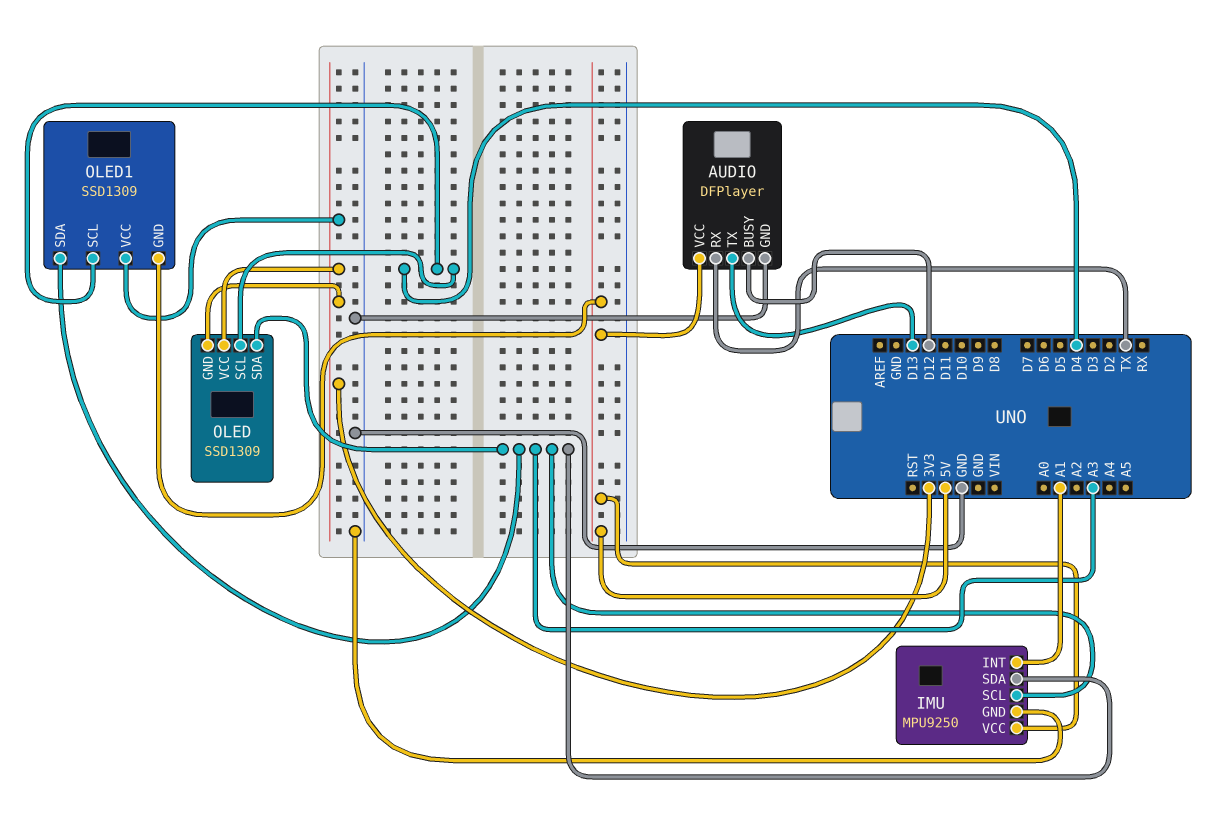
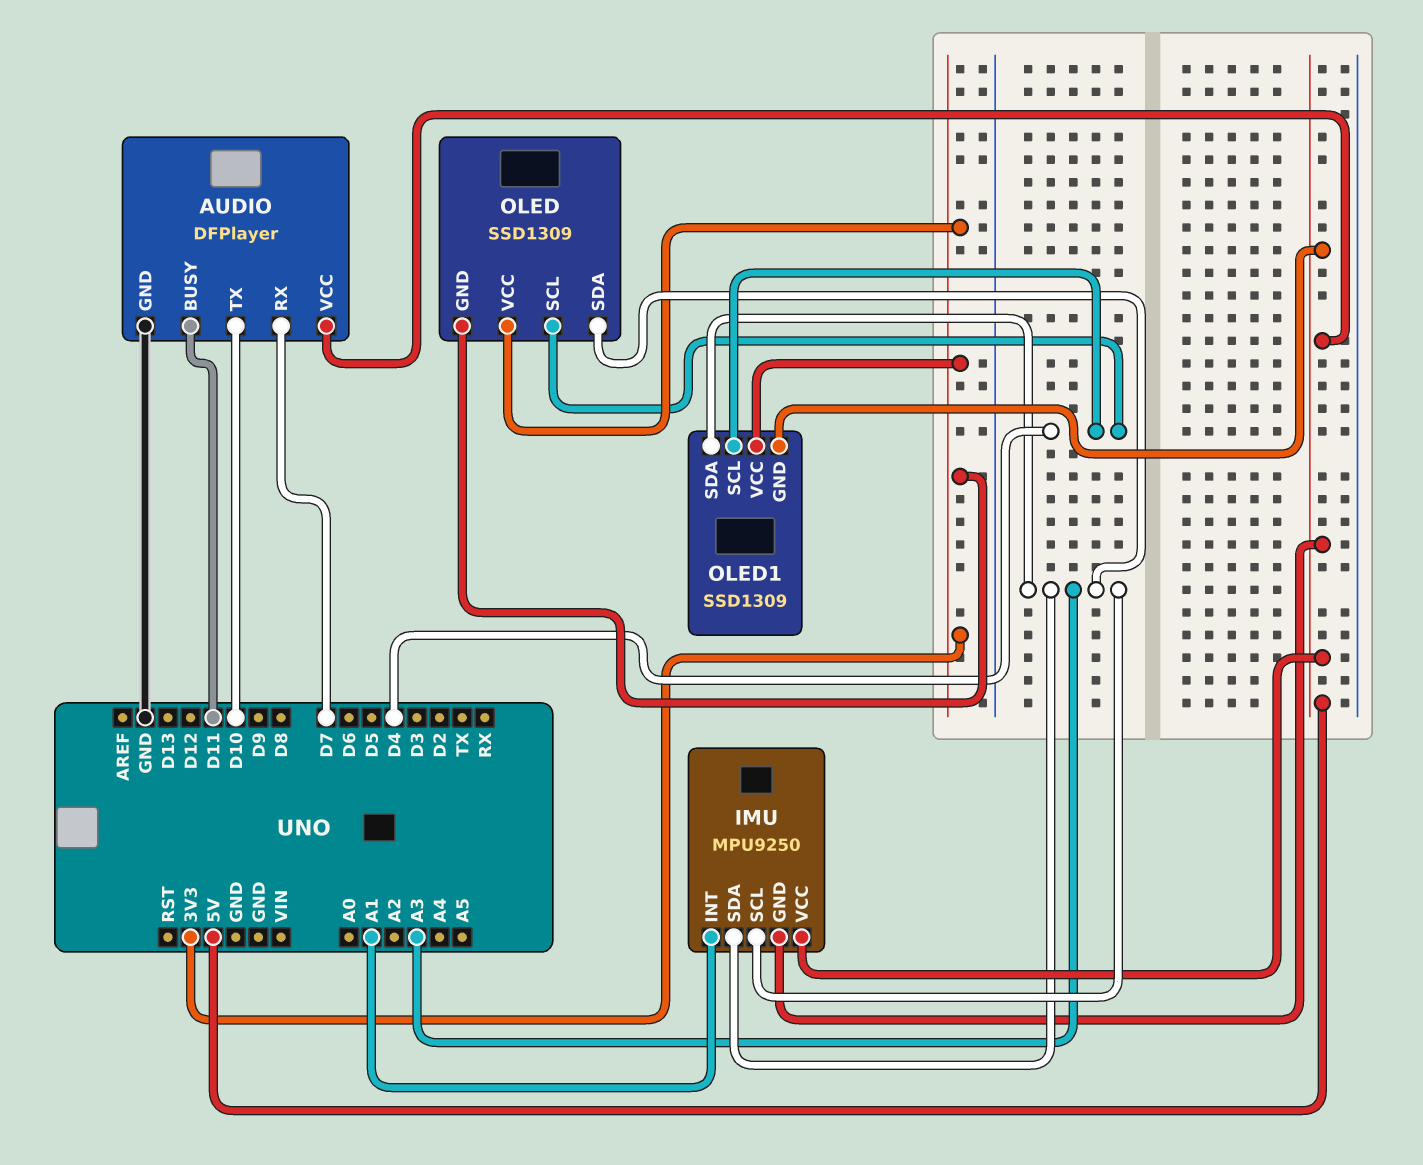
AUDIO pin BUSY: D12 -> D11
AUDIO pin RX: TX -> D7
AUDIO pin TX: D13 -> D10
IMU pin GND: GND -> 5V

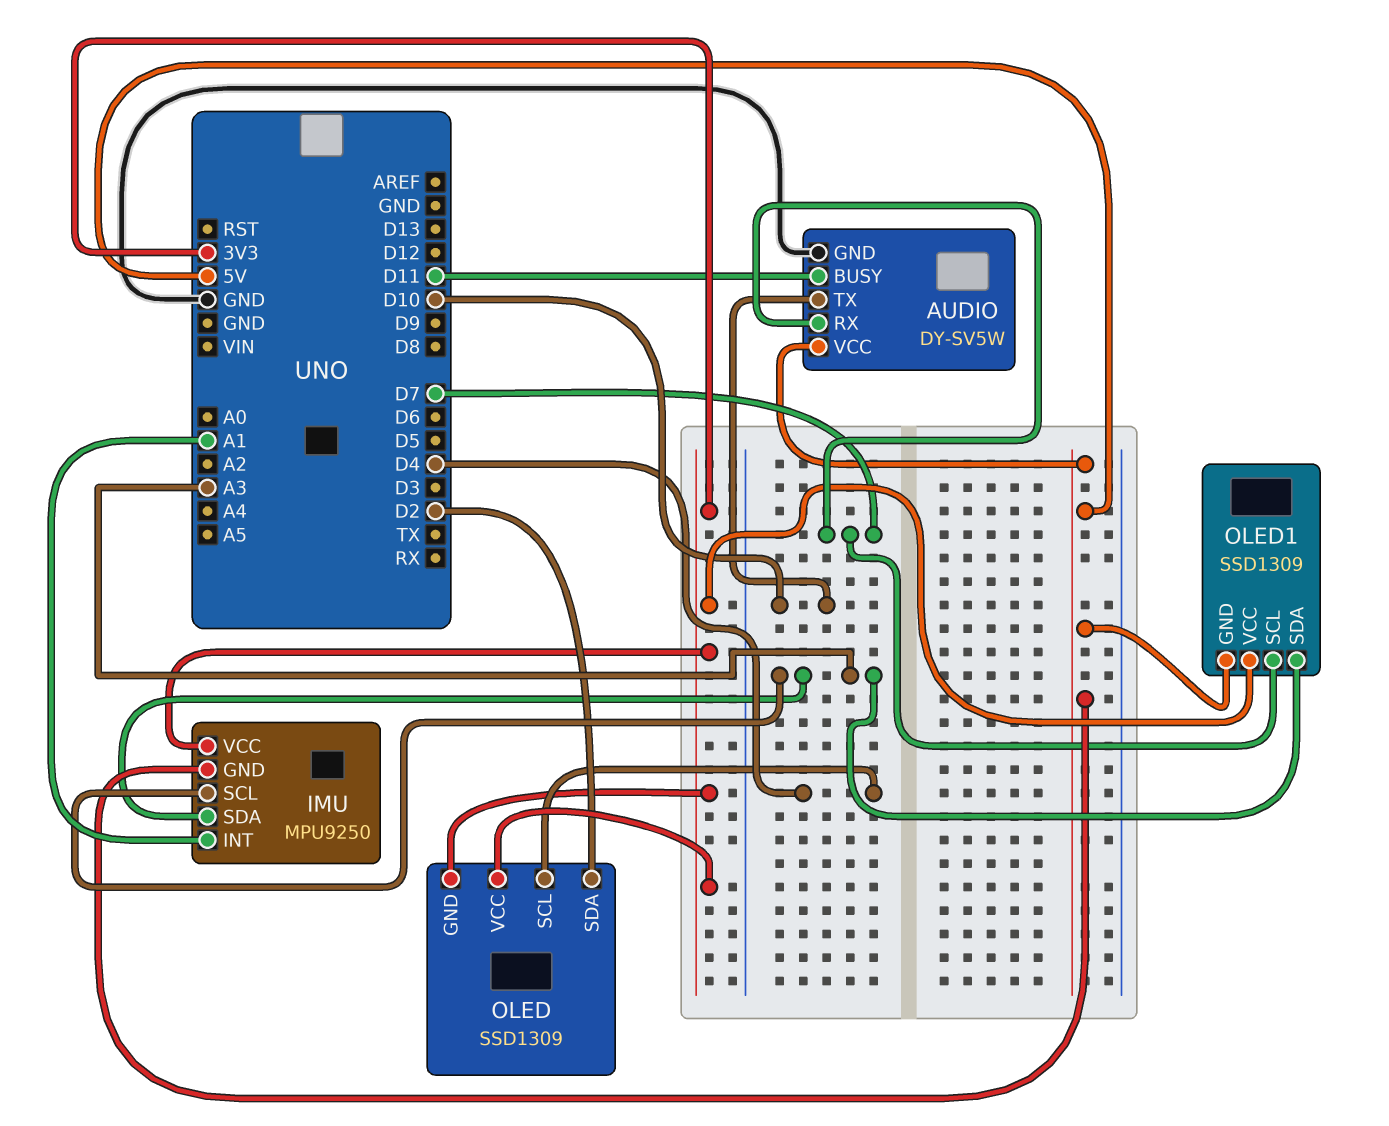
AUDIO: DFPlayer -> DY-SV5W
IMU pin VCC: 5V -> 3V3
OLED pin SDA: A3 -> D2
OLED1 pin SCL: D4 -> D7

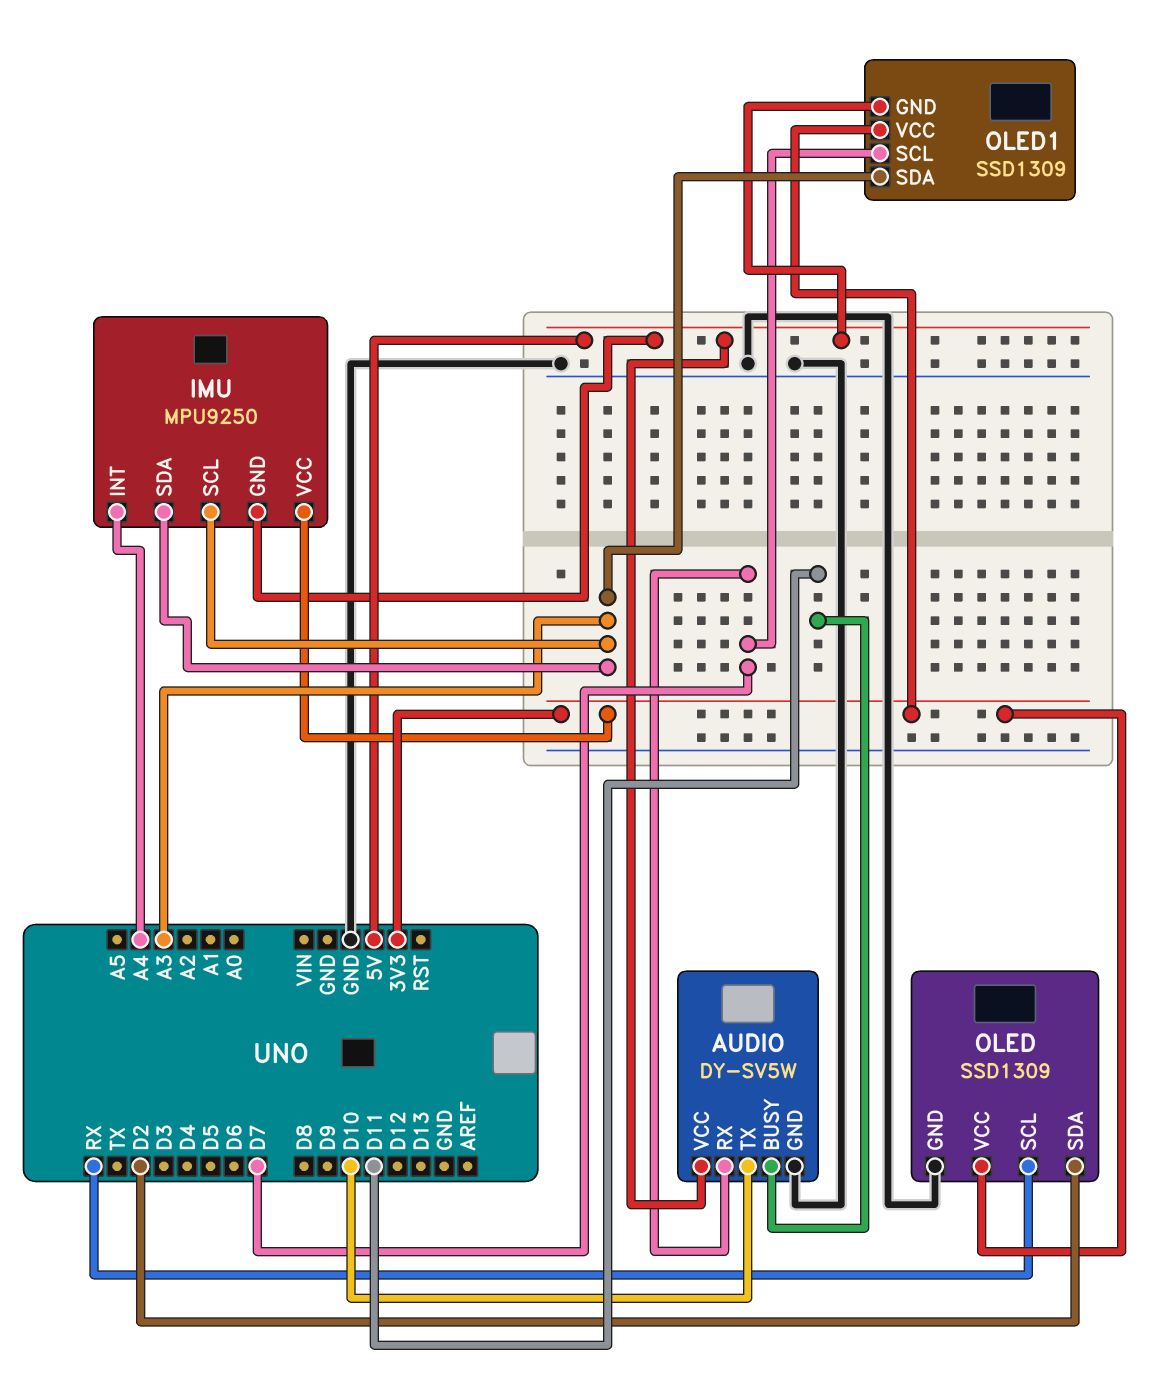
IMU pin INT: A1 -> A4
OLED pin GND: 3V3 -> GND
OLED pin SCL: D4 -> RX

